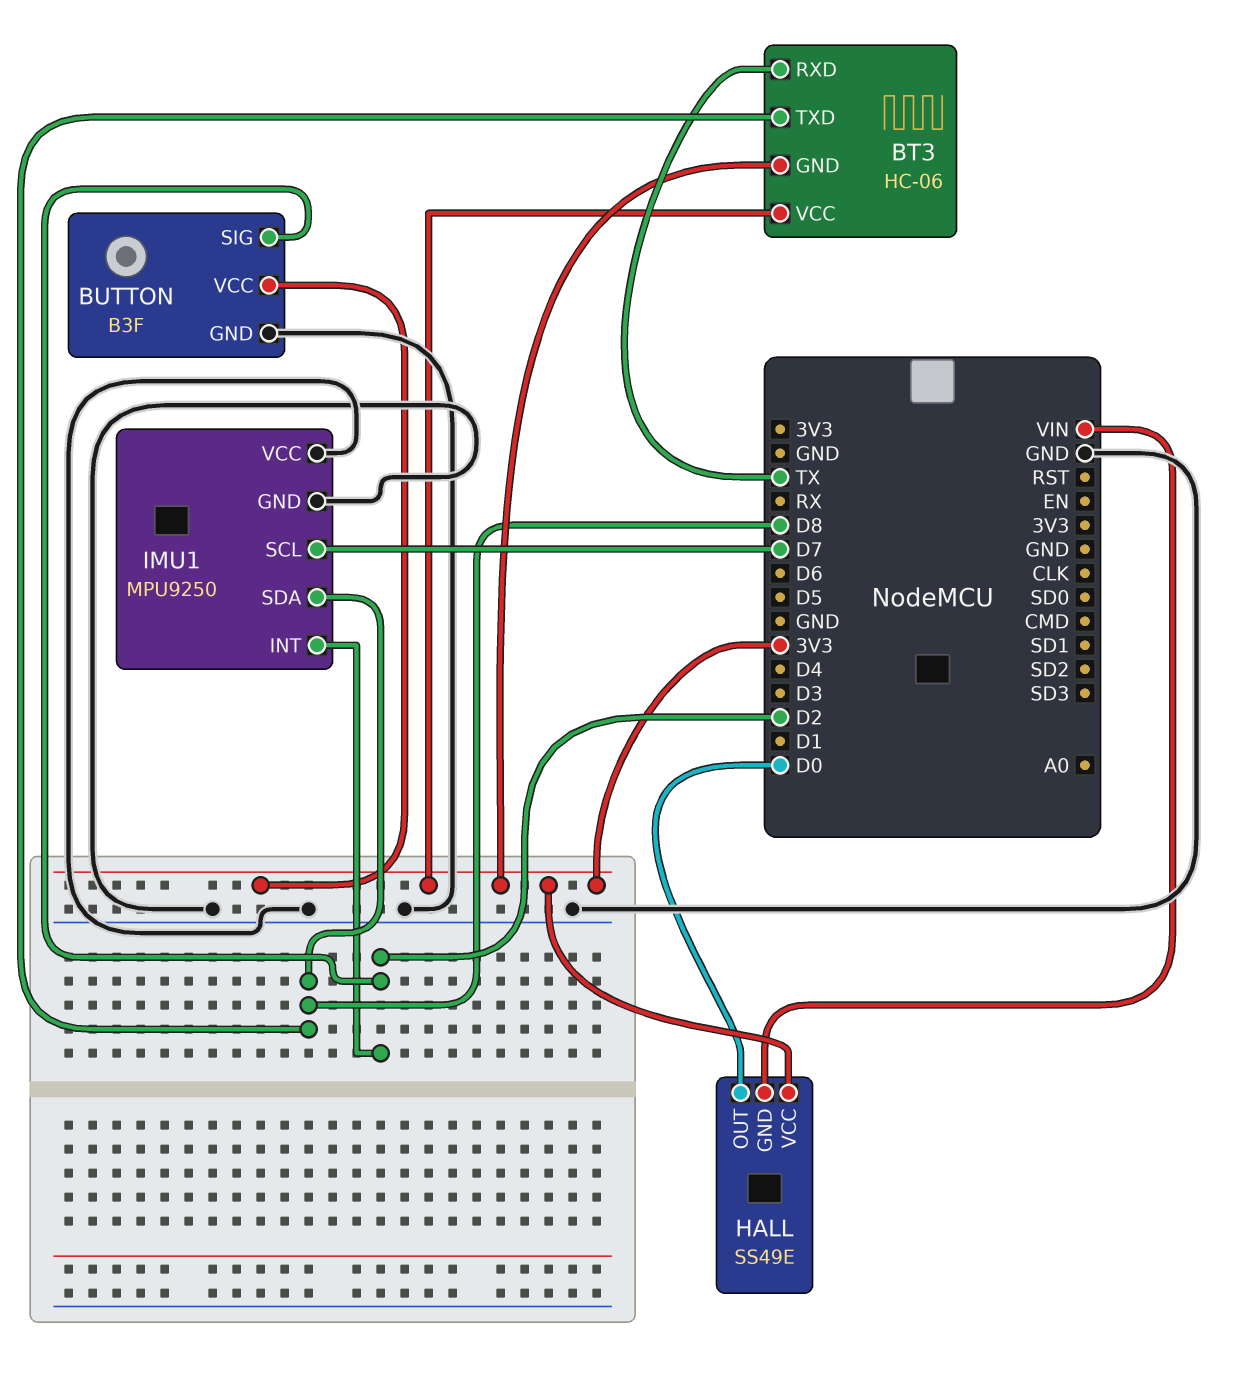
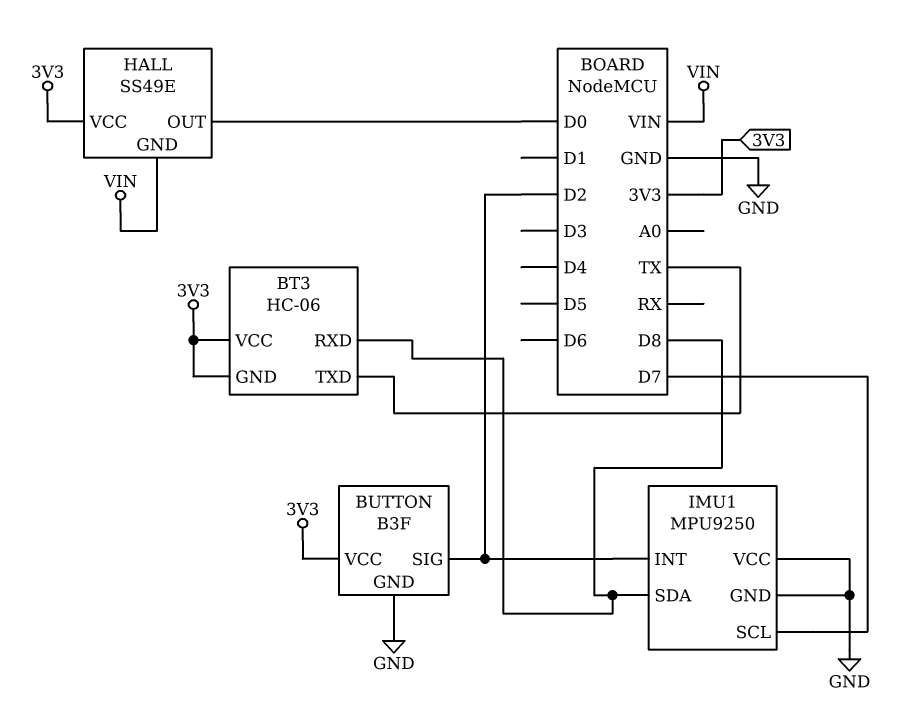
BT3 pin RXD: TX -> D8
BT3 pin TXD: D8 -> TX

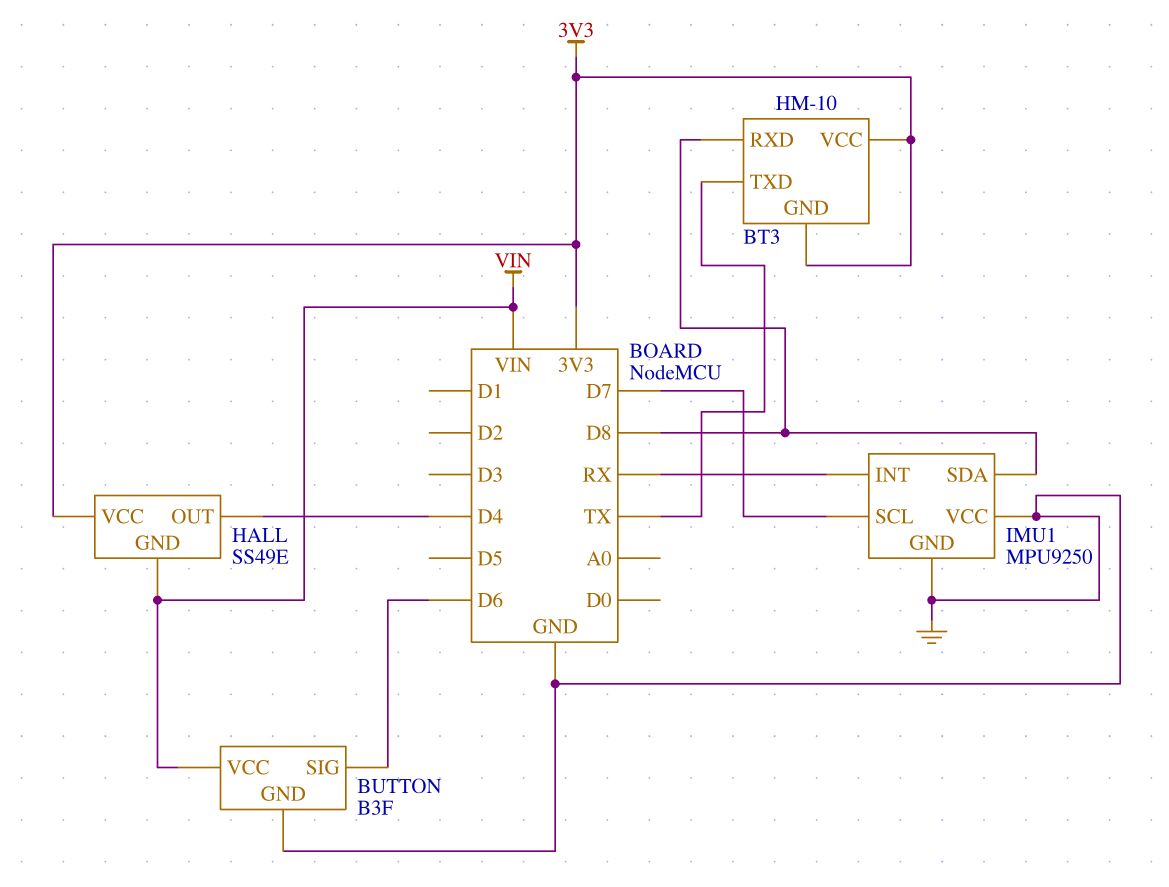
BT3: HC-06 -> HM-10
BUTTON pin SIG: D2 -> D6
BUTTON pin VCC: 3V3 -> VIN
HALL pin OUT: D0 -> D4
IMU1 pin INT: D2 -> RX

